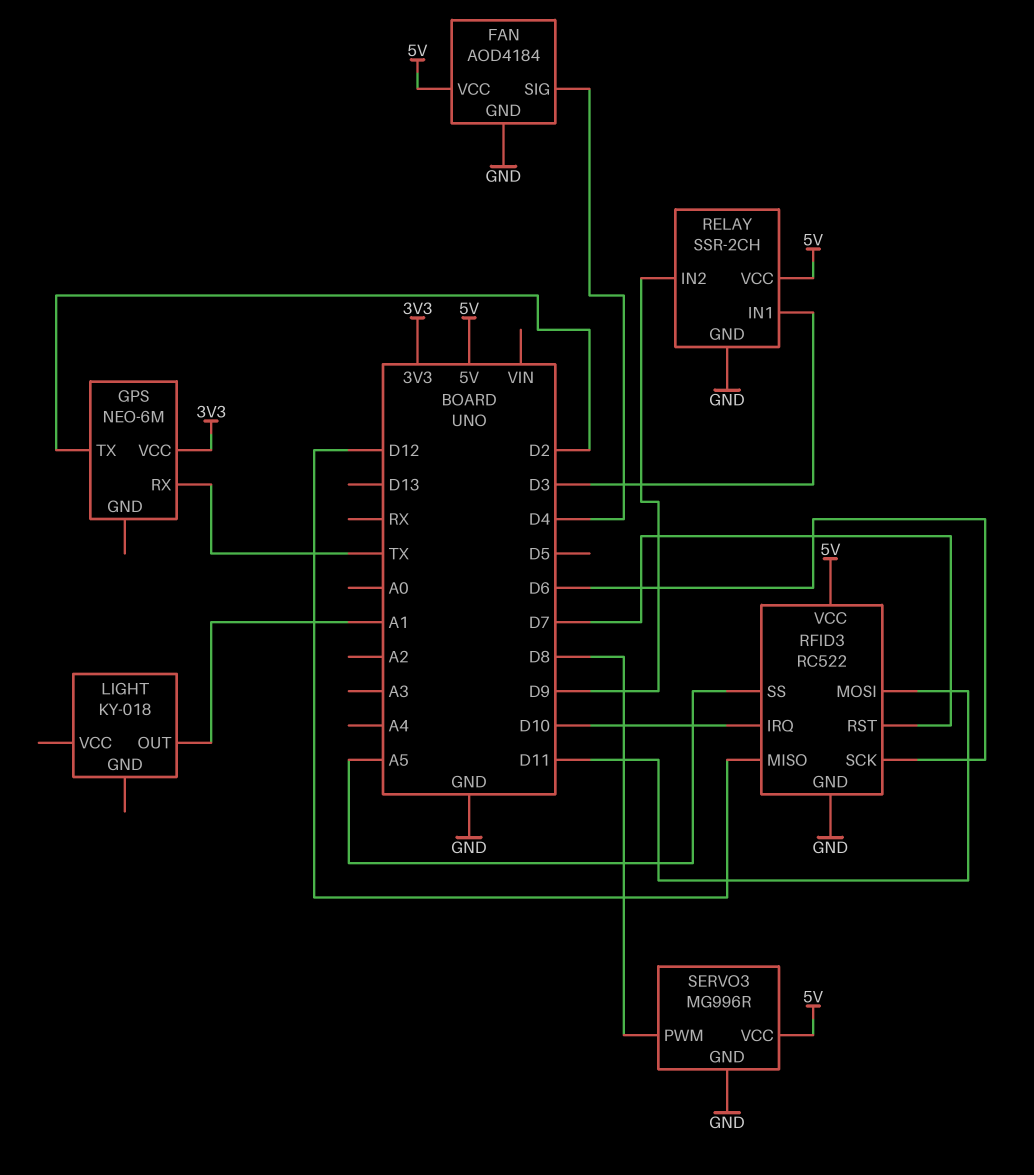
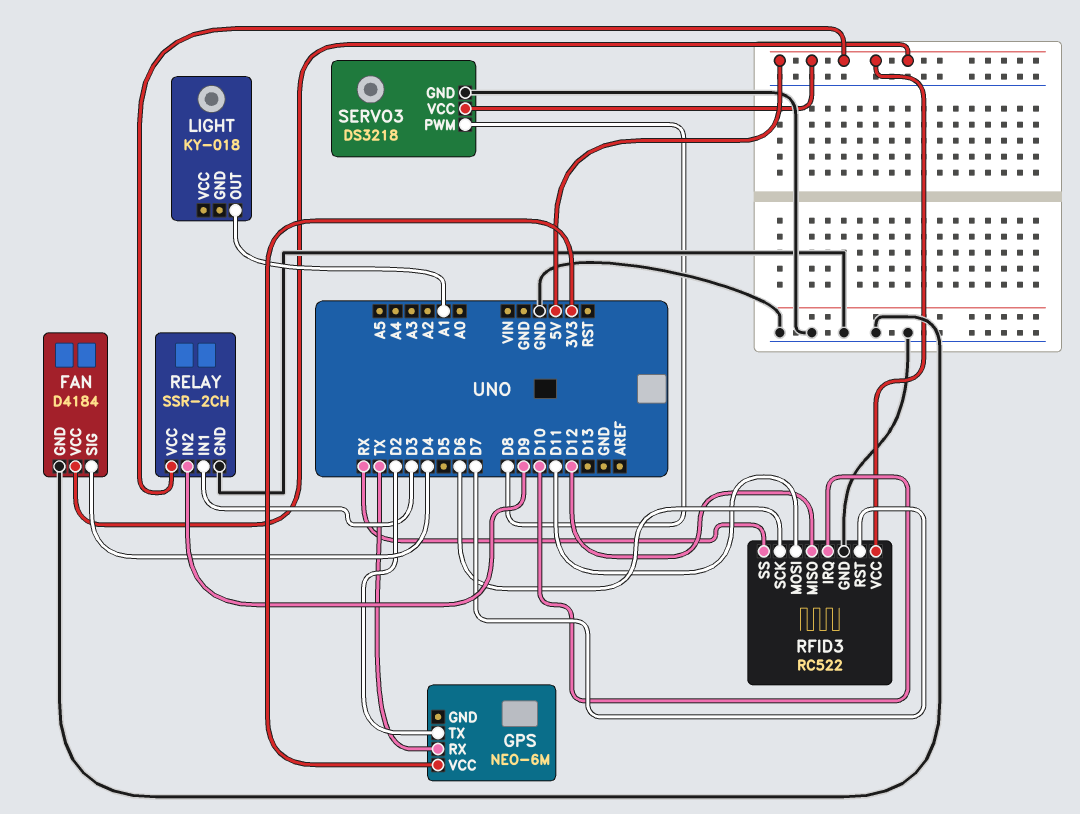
FAN: AOD4184 -> D4184
RFID3 pin SS: A5 -> RX
SERVO3: MG996R -> DS3218

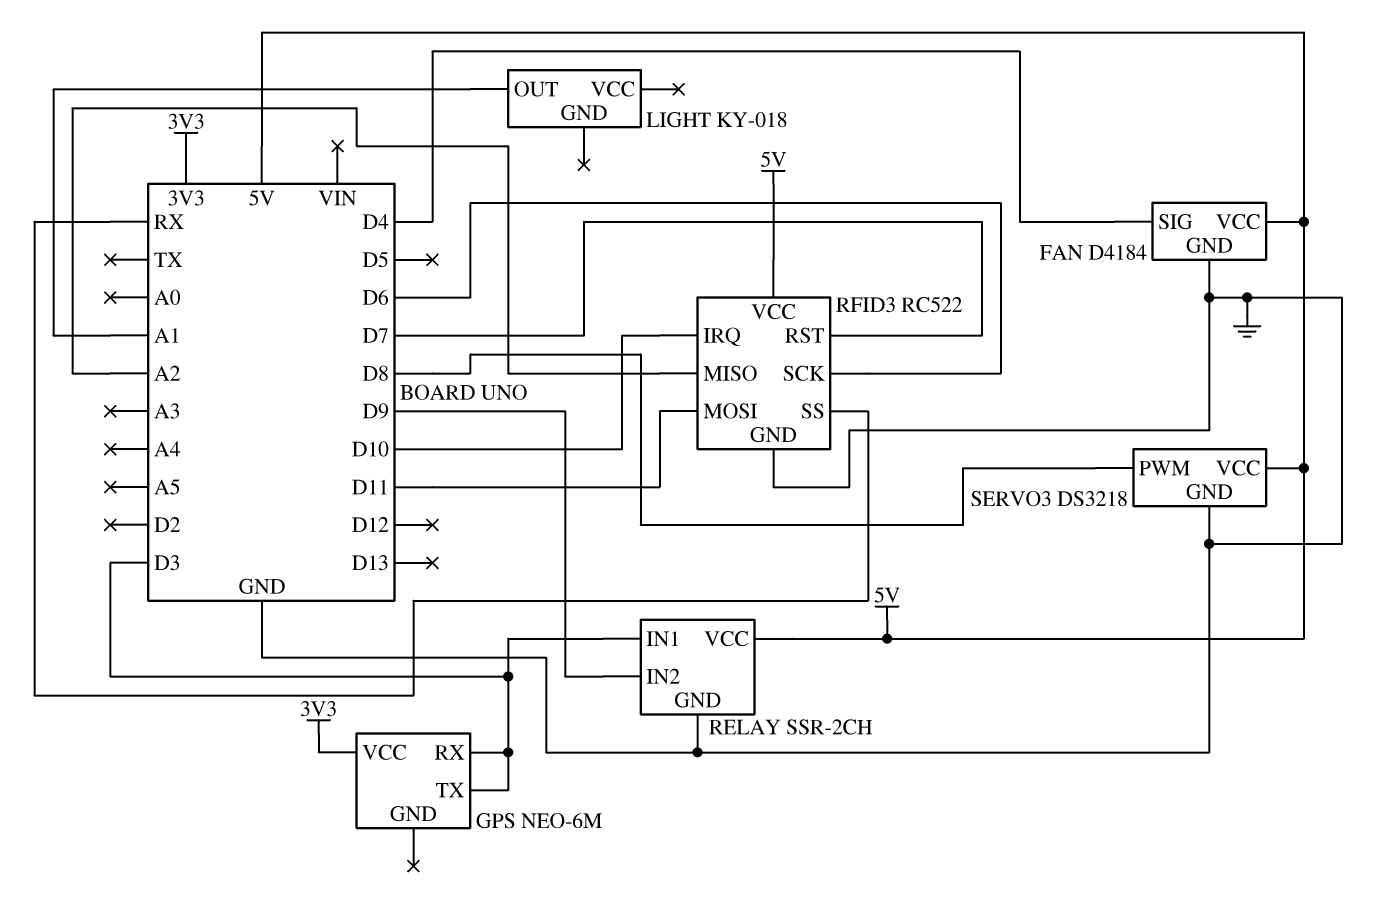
GPS pin RX: TX -> D3
GPS pin TX: D2 -> D3
RFID3 pin MISO: D12 -> A2

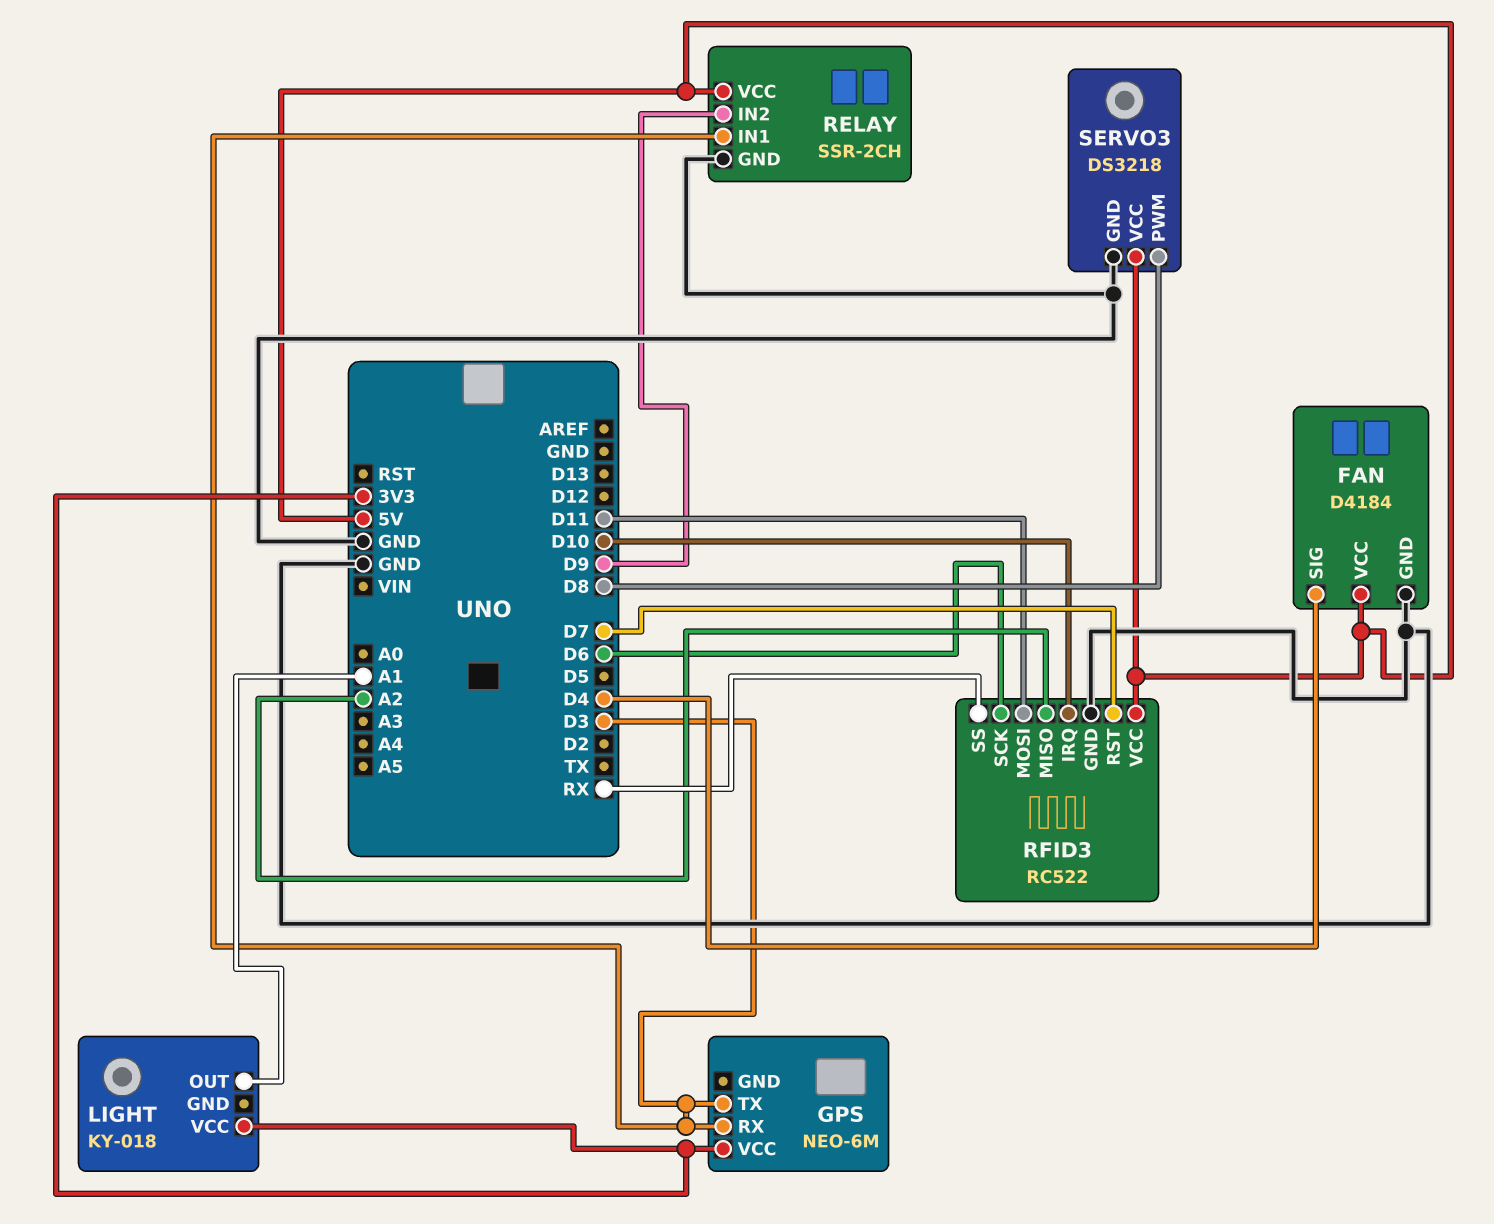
LIGHT pin VCC: none -> 3V3

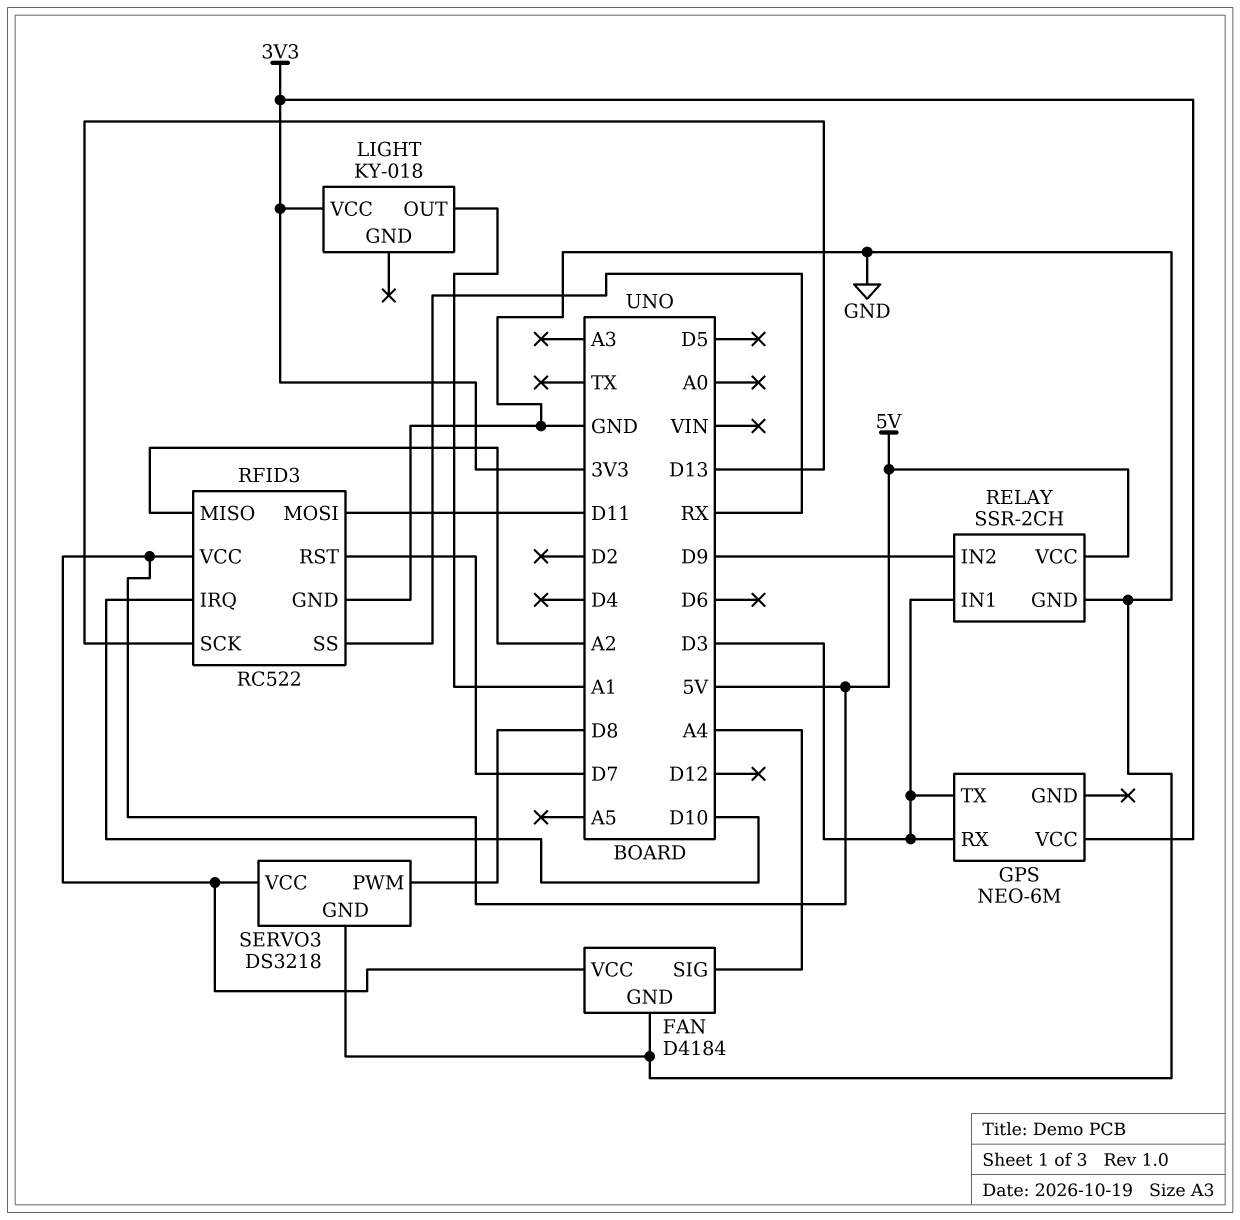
FAN pin SIG: D4 -> A4
RFID3 pin SCK: D6 -> D13

